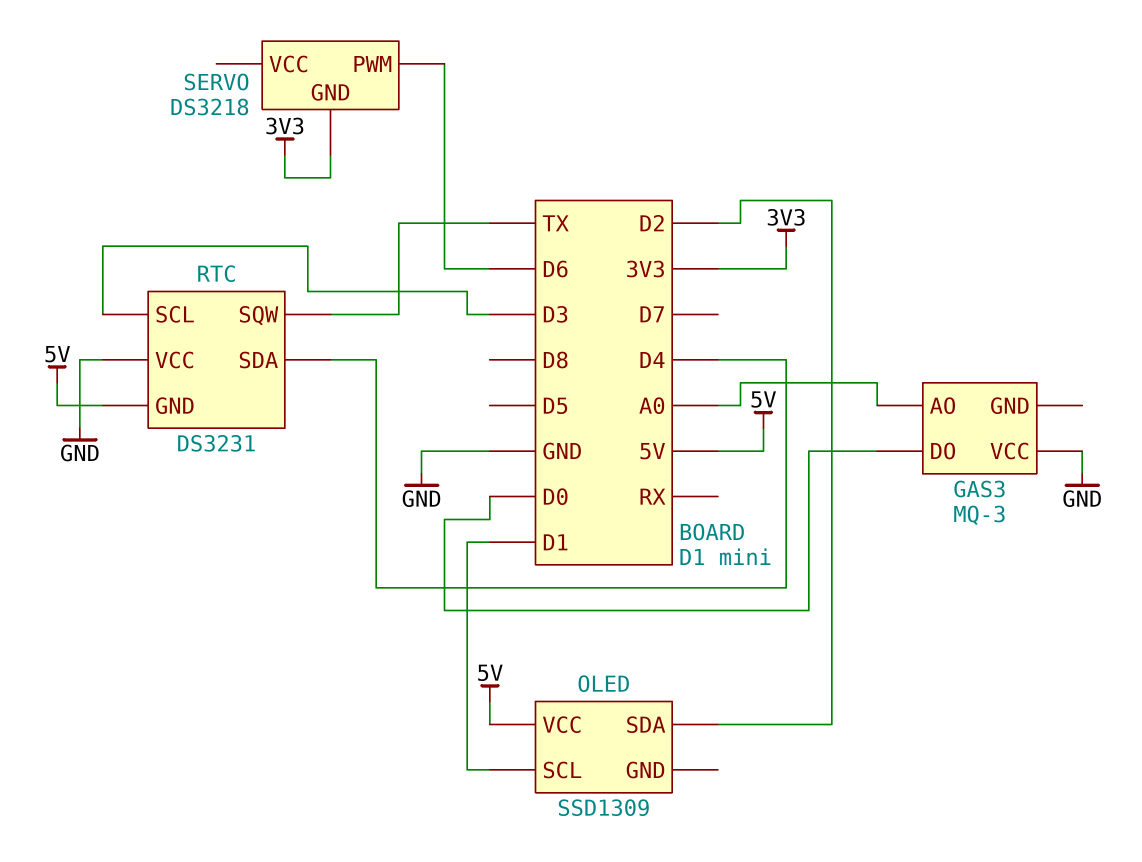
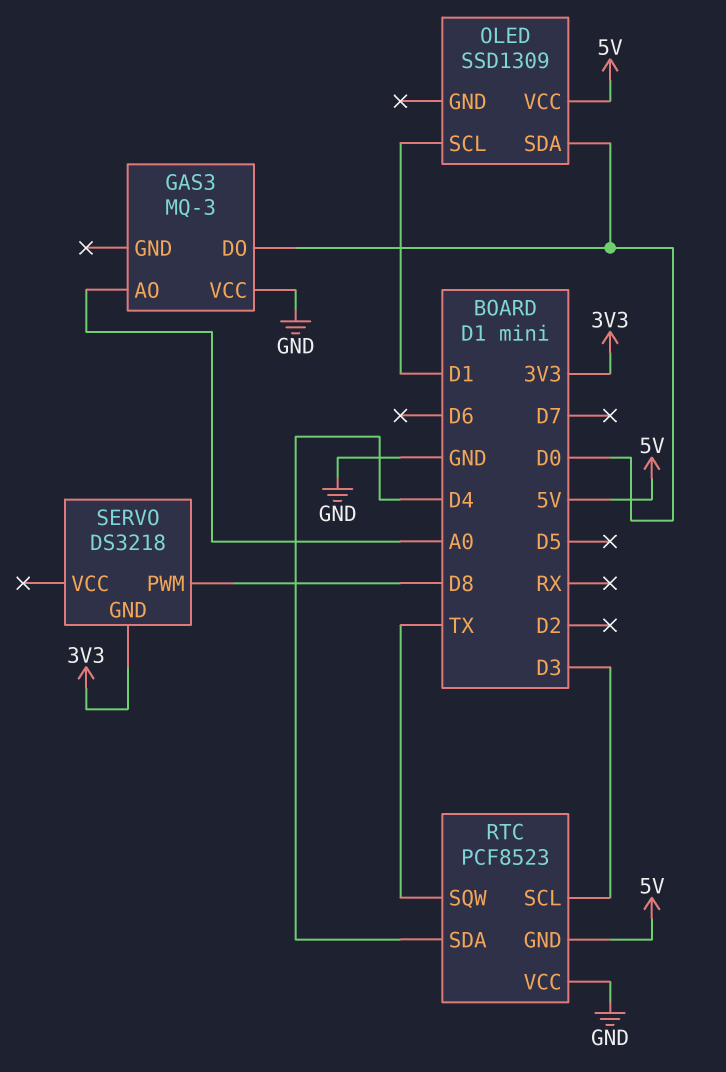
OLED pin SDA: D2 -> D0
RTC: DS3231 -> PCF8523
SERVO pin PWM: D6 -> D8

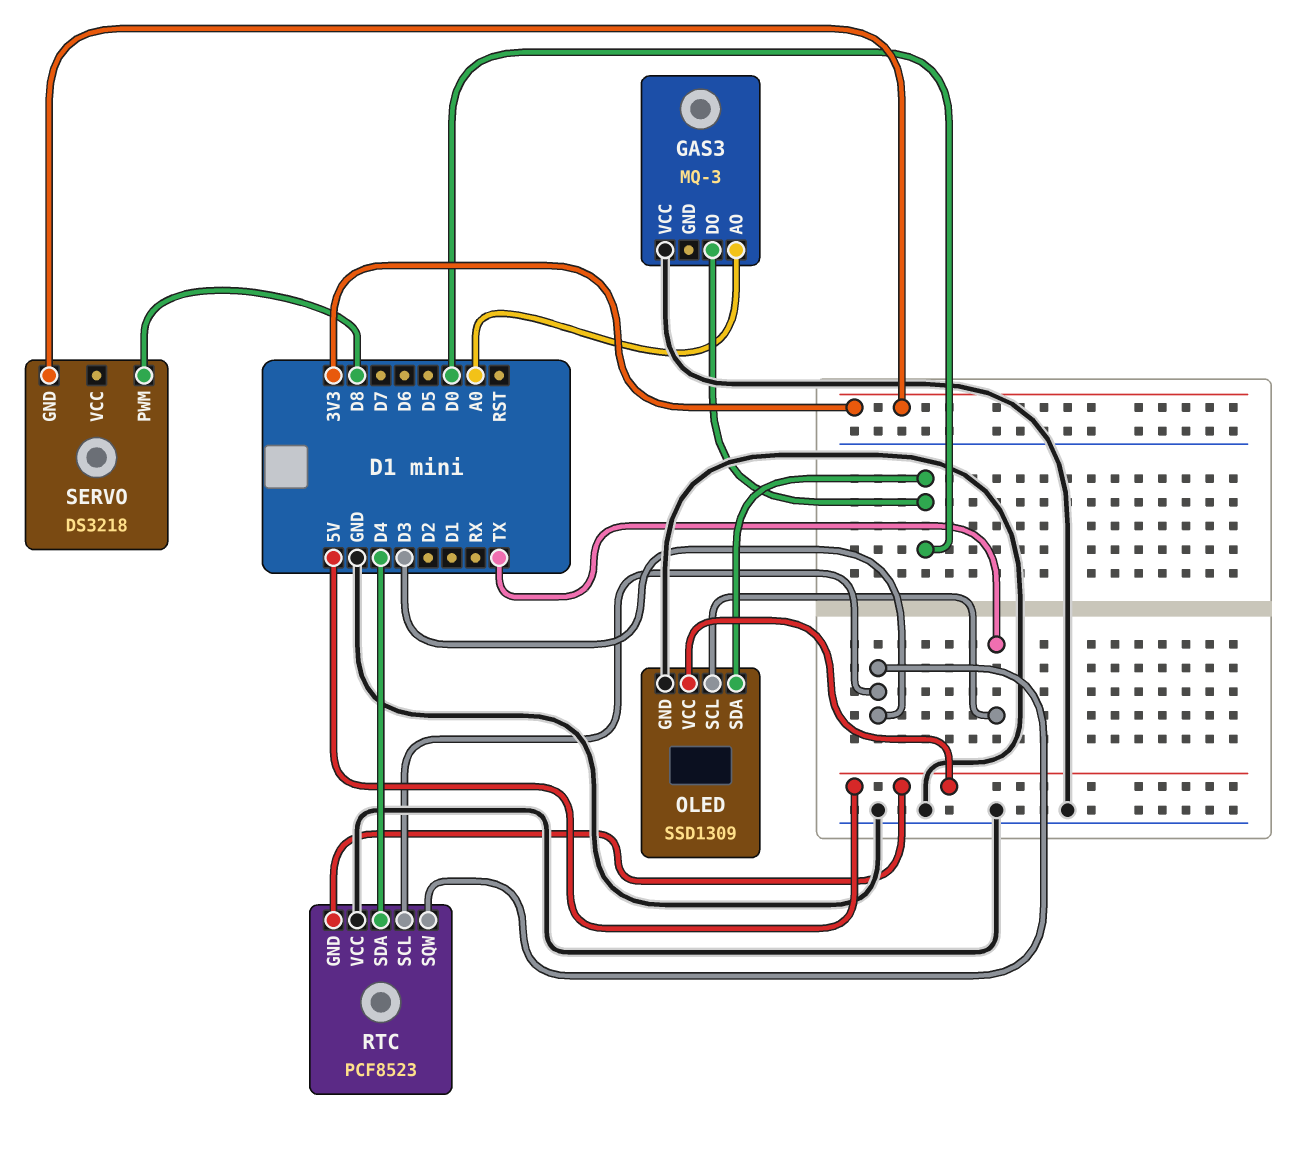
OLED pin GND: none -> GND
OLED pin SCL: D1 -> TX
RTC pin SQW: TX -> D3

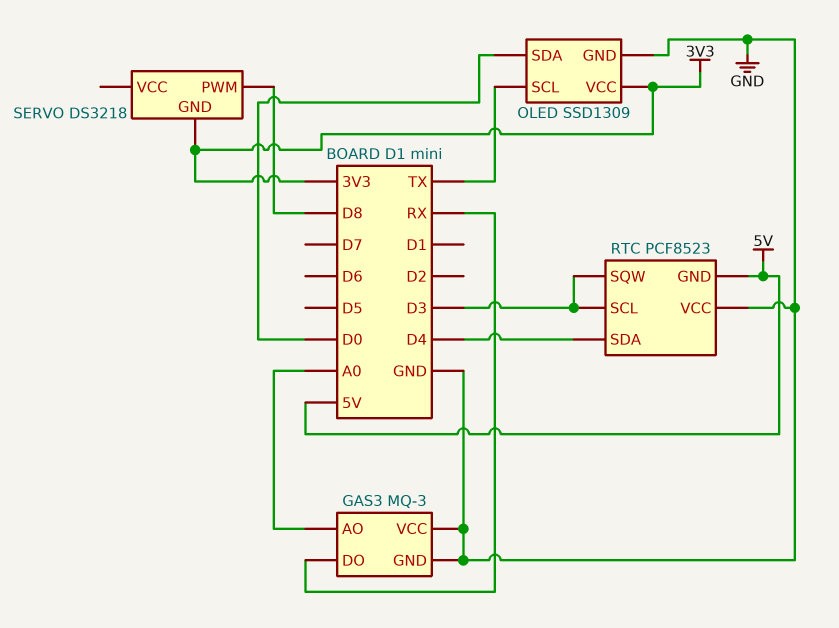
GAS3 pin DO: D0 -> RX
GAS3 pin GND: none -> GND
OLED pin VCC: 5V -> 3V3

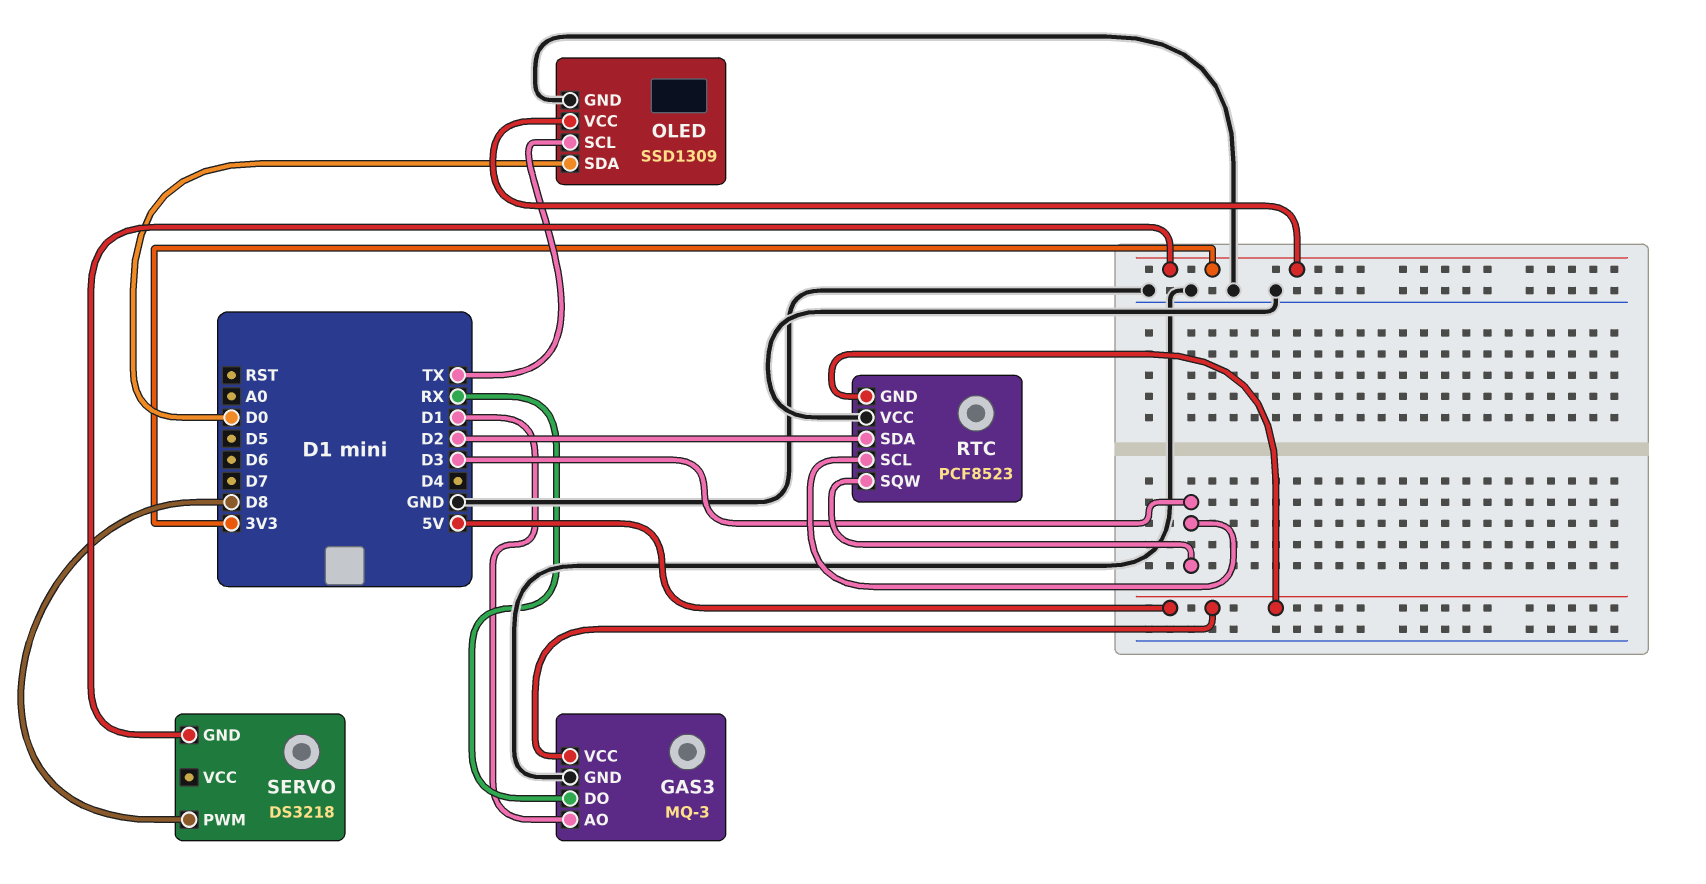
GAS3 pin AO: A0 -> D1
GAS3 pin VCC: GND -> 5V
RTC pin SDA: D4 -> D2

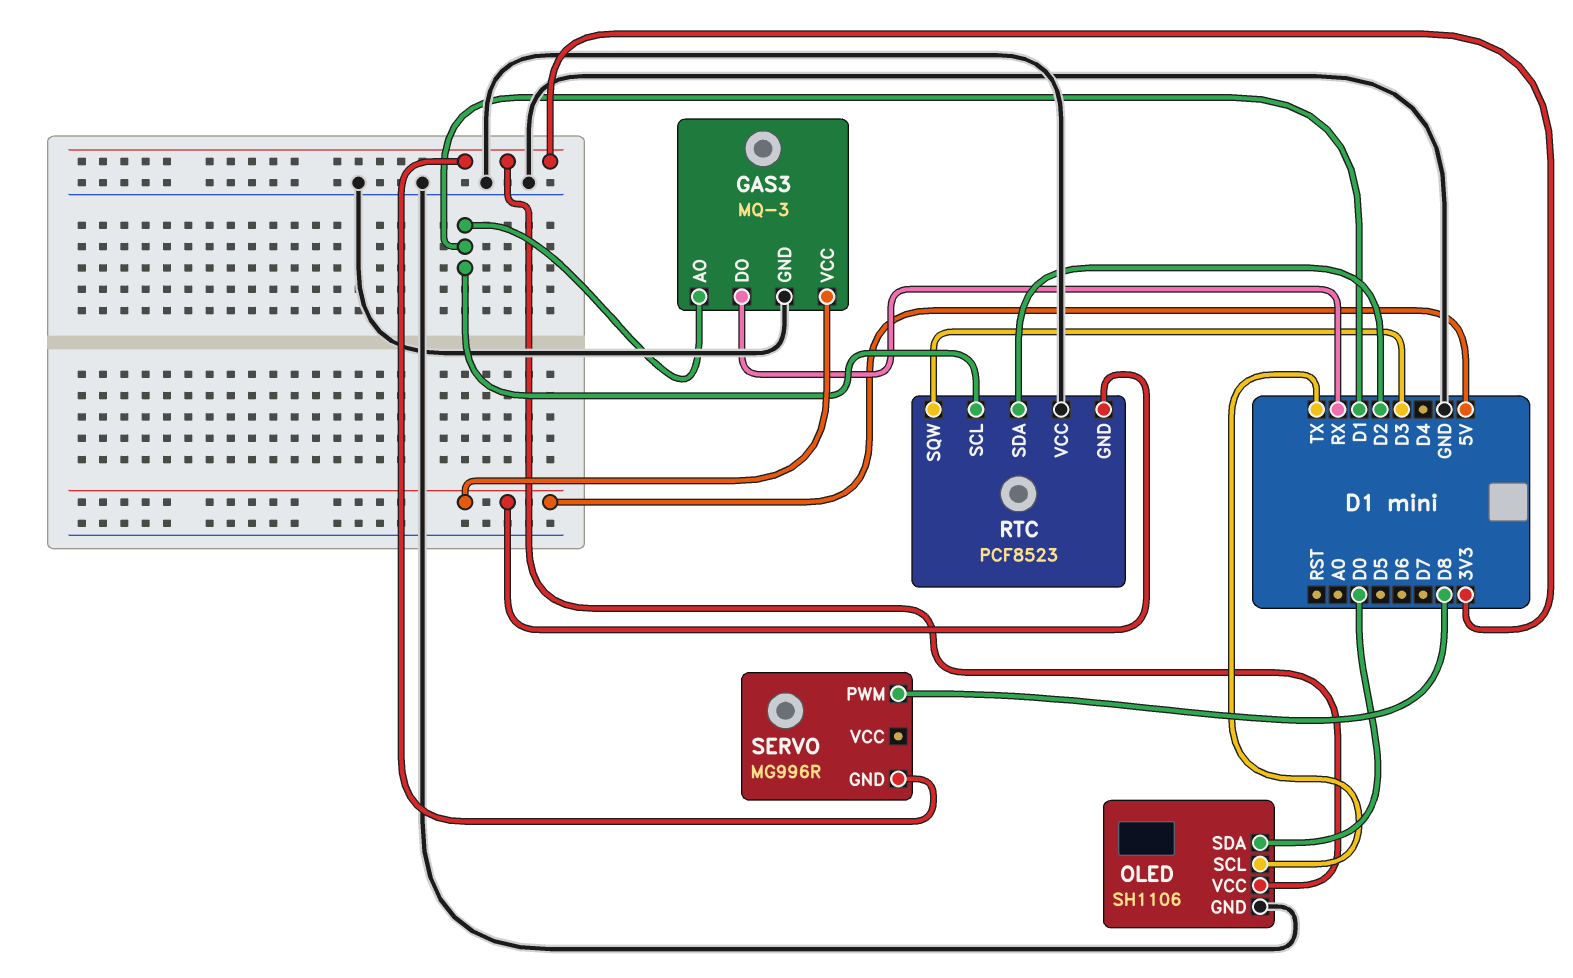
OLED: SSD1309 -> SH1106
RTC pin SCL: D3 -> D1
SERVO: DS3218 -> MG996R

